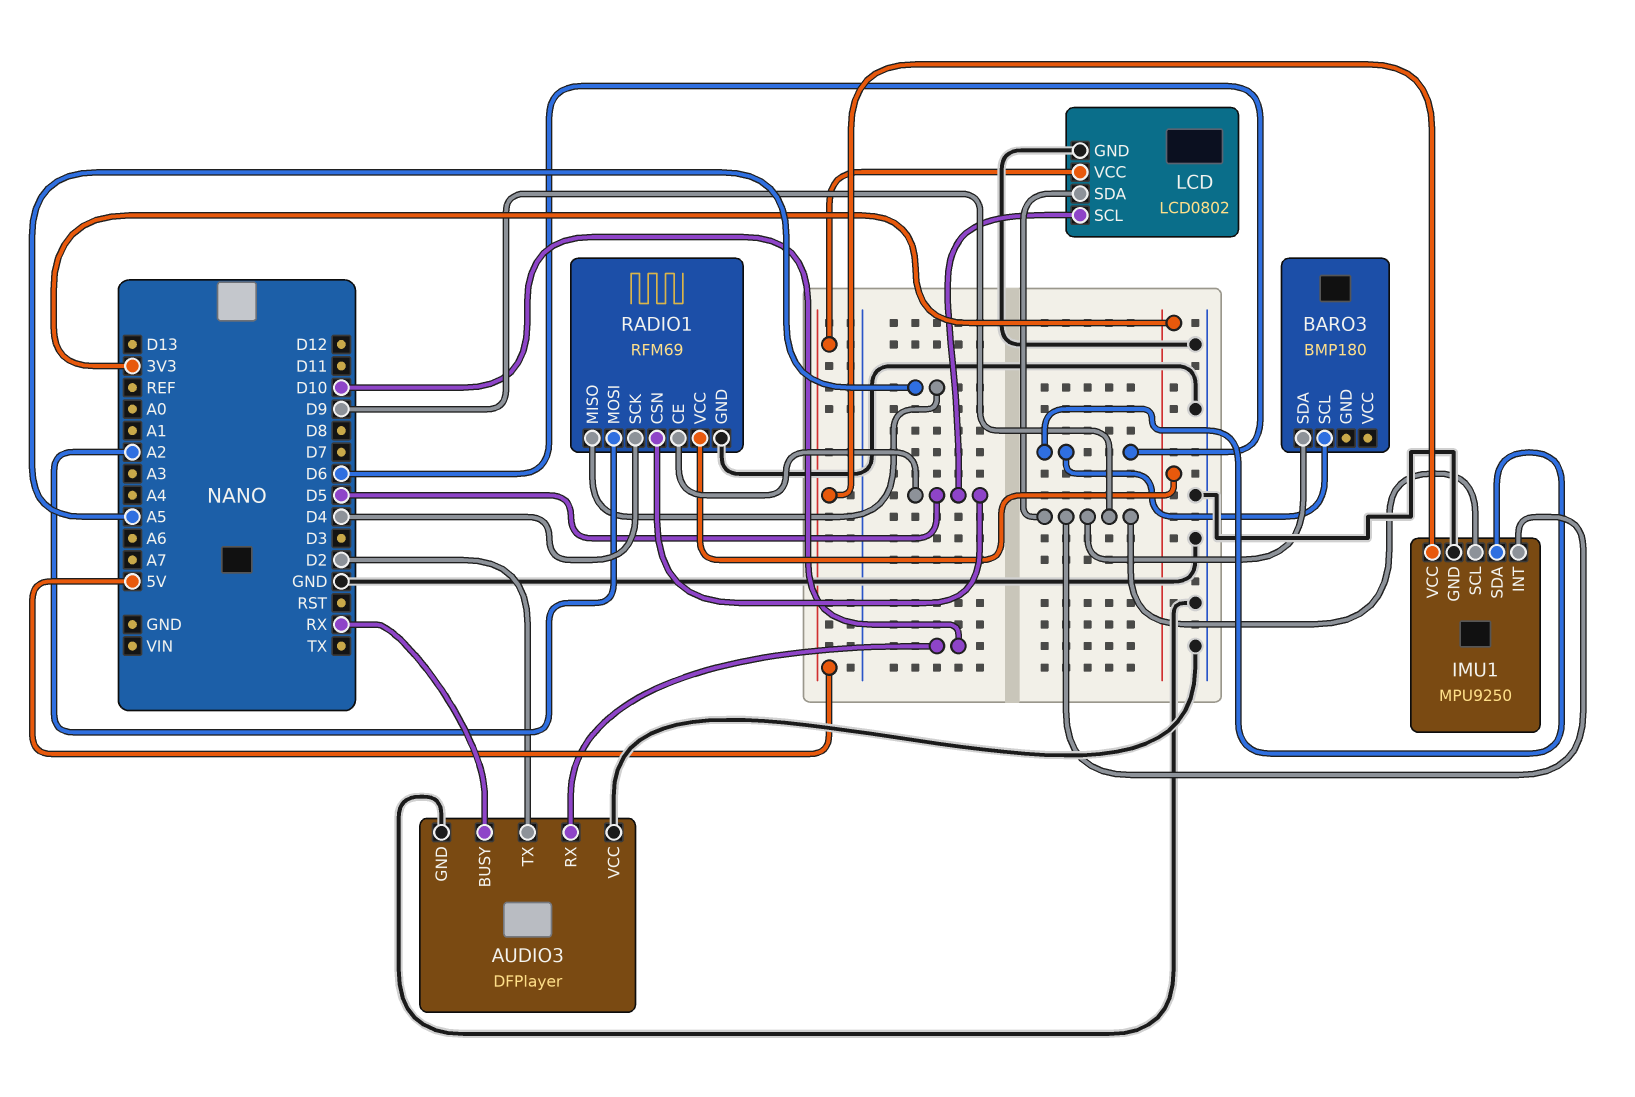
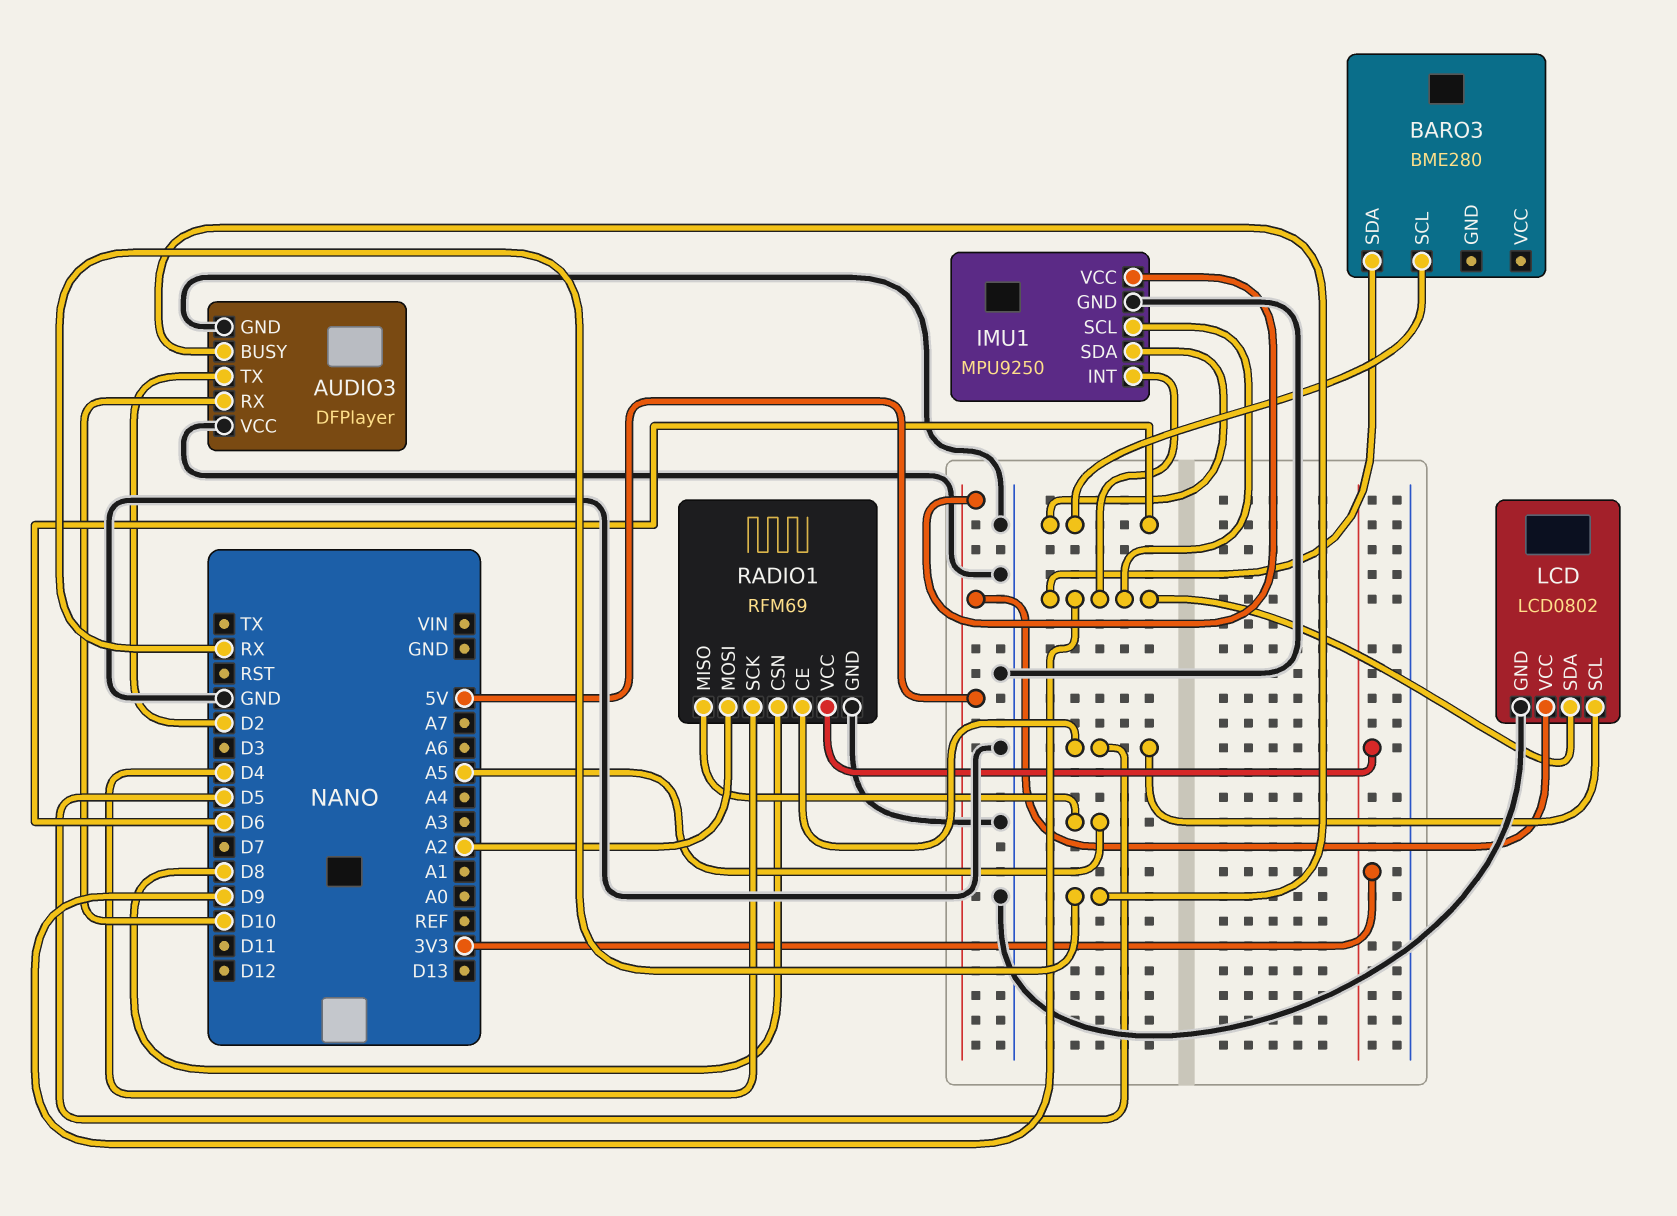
BARO3: BMP180 -> BME280
RADIO1 pin CSN: D5 -> D8

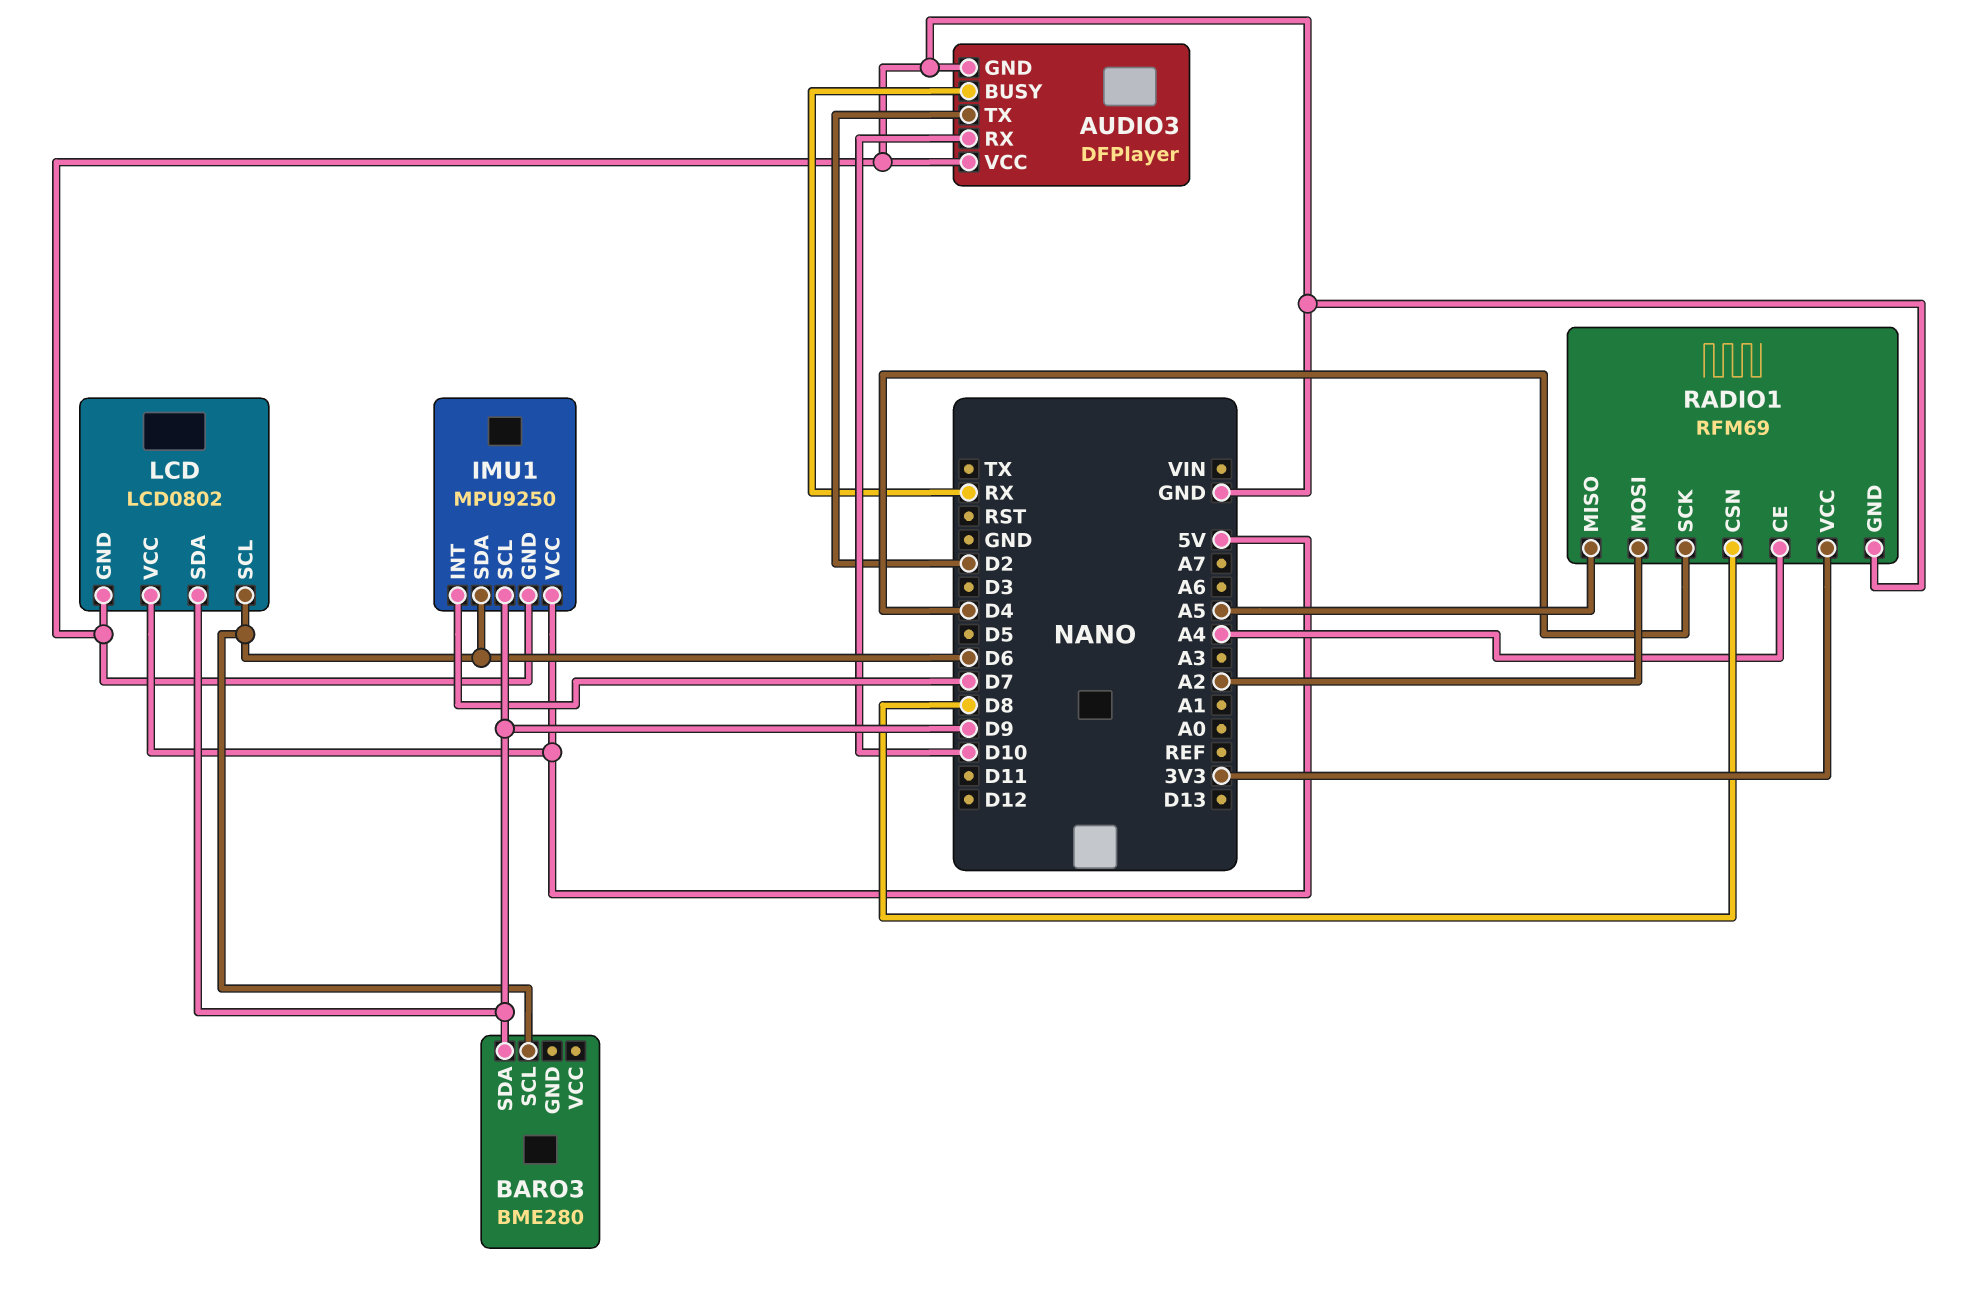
IMU1 pin INT: D9 -> D7
LCD pin SCL: D5 -> D6
RADIO1 pin CE: D5 -> A4

